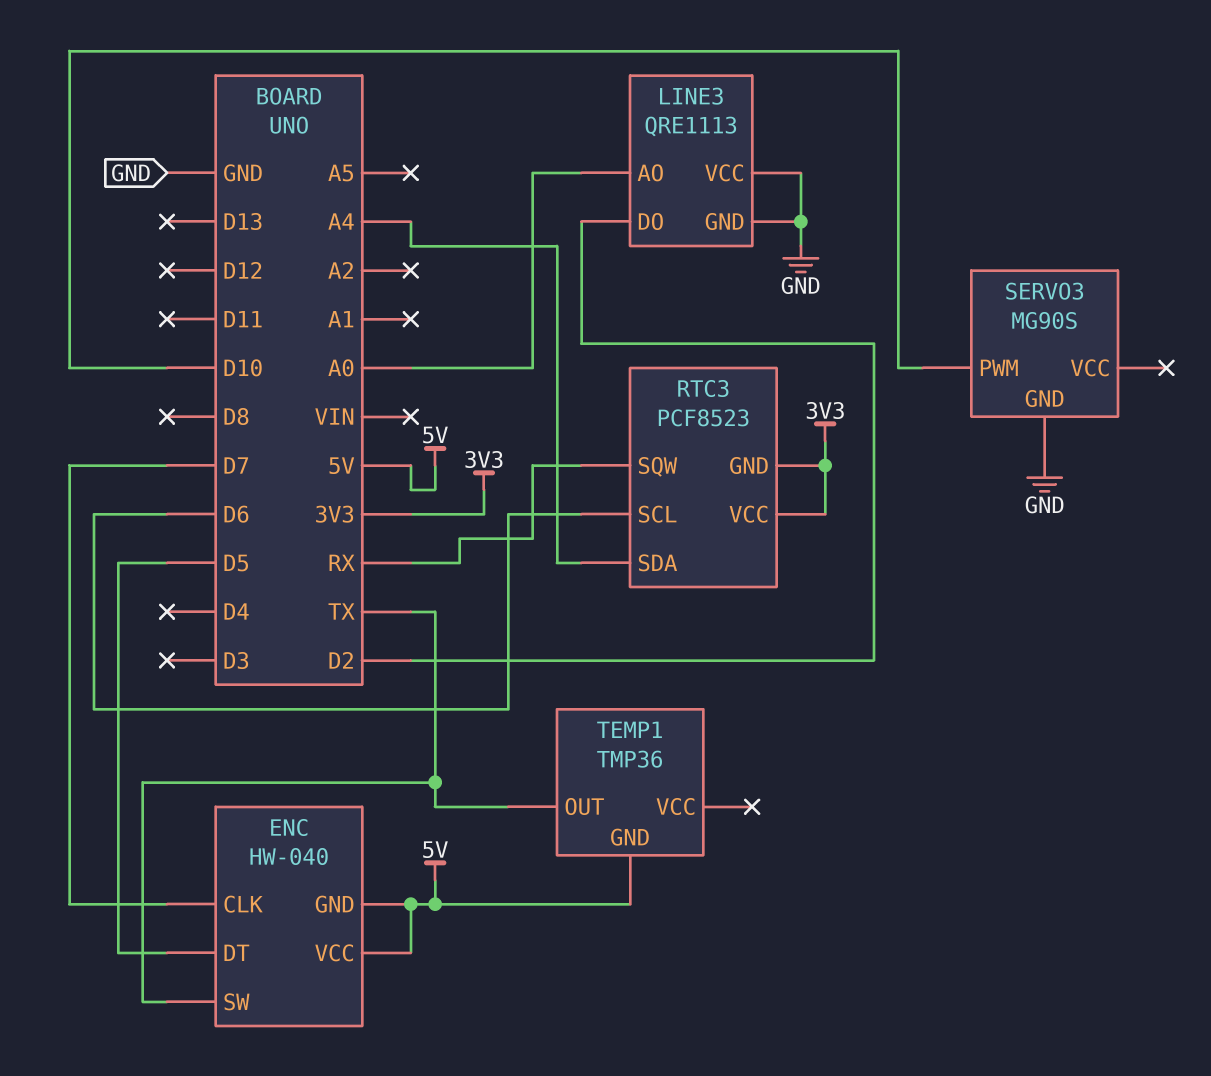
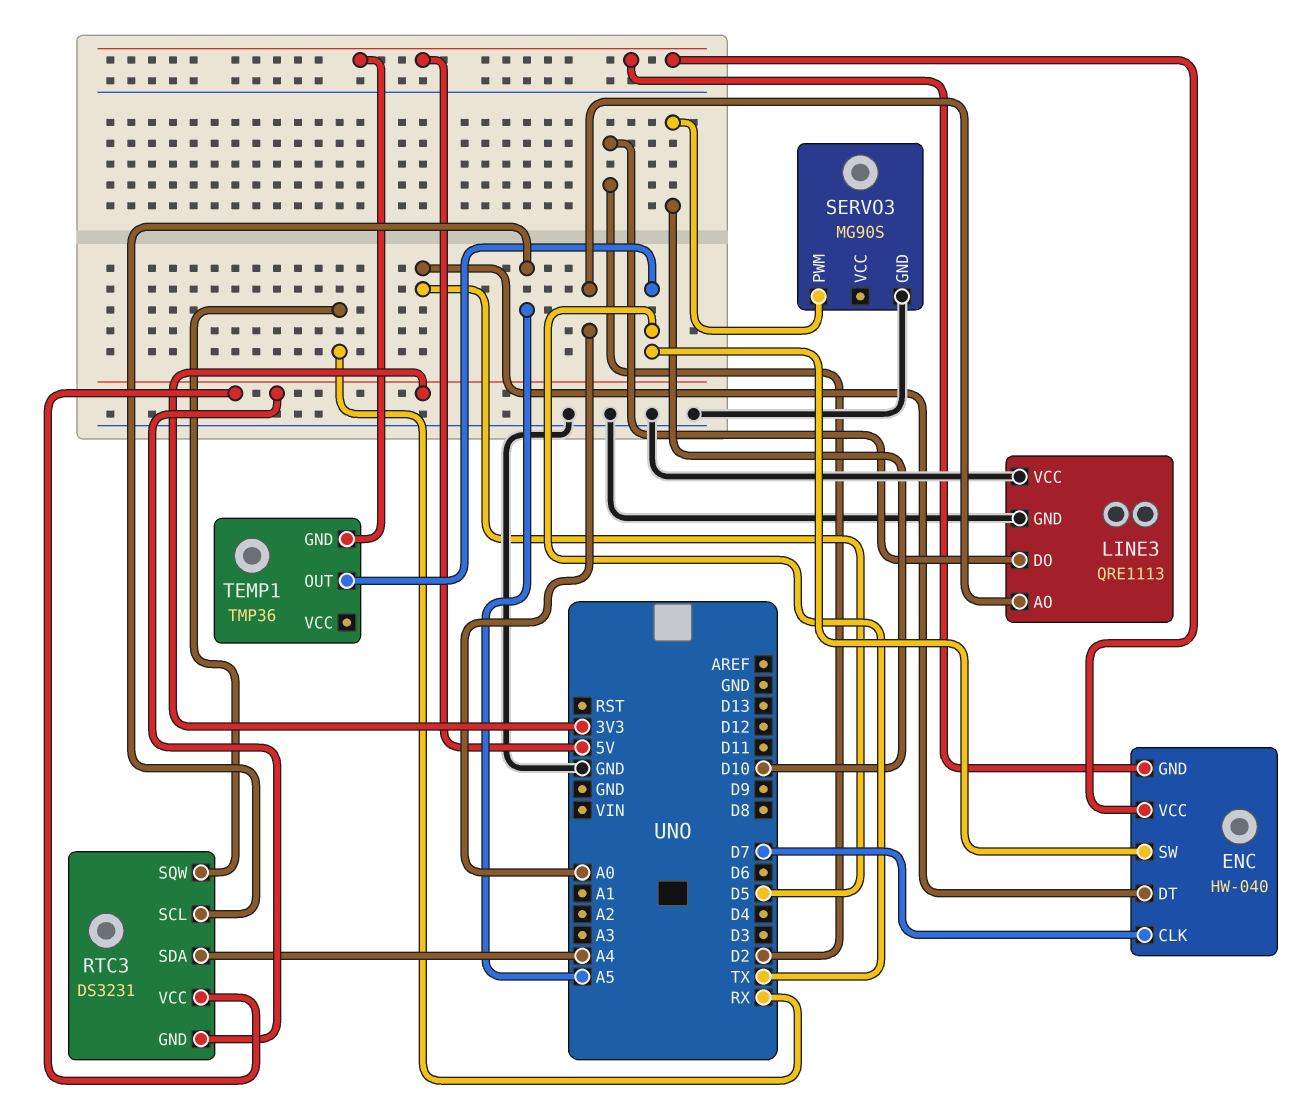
RTC3: PCF8523 -> DS3231
RTC3 pin SCL: D6 -> A5

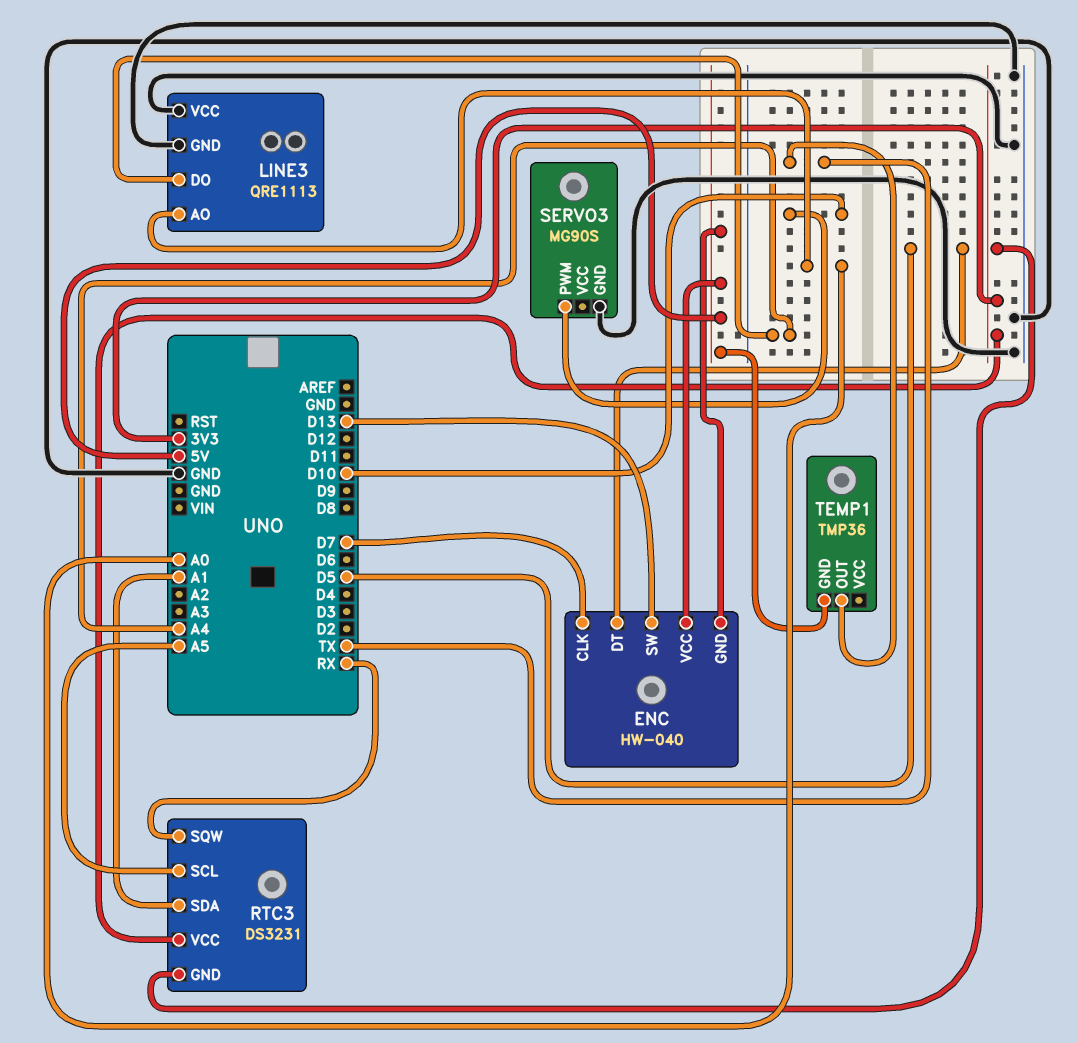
ENC pin SW: TX -> D13
LINE3 pin DO: D2 -> A4
RTC3 pin SDA: A4 -> A1

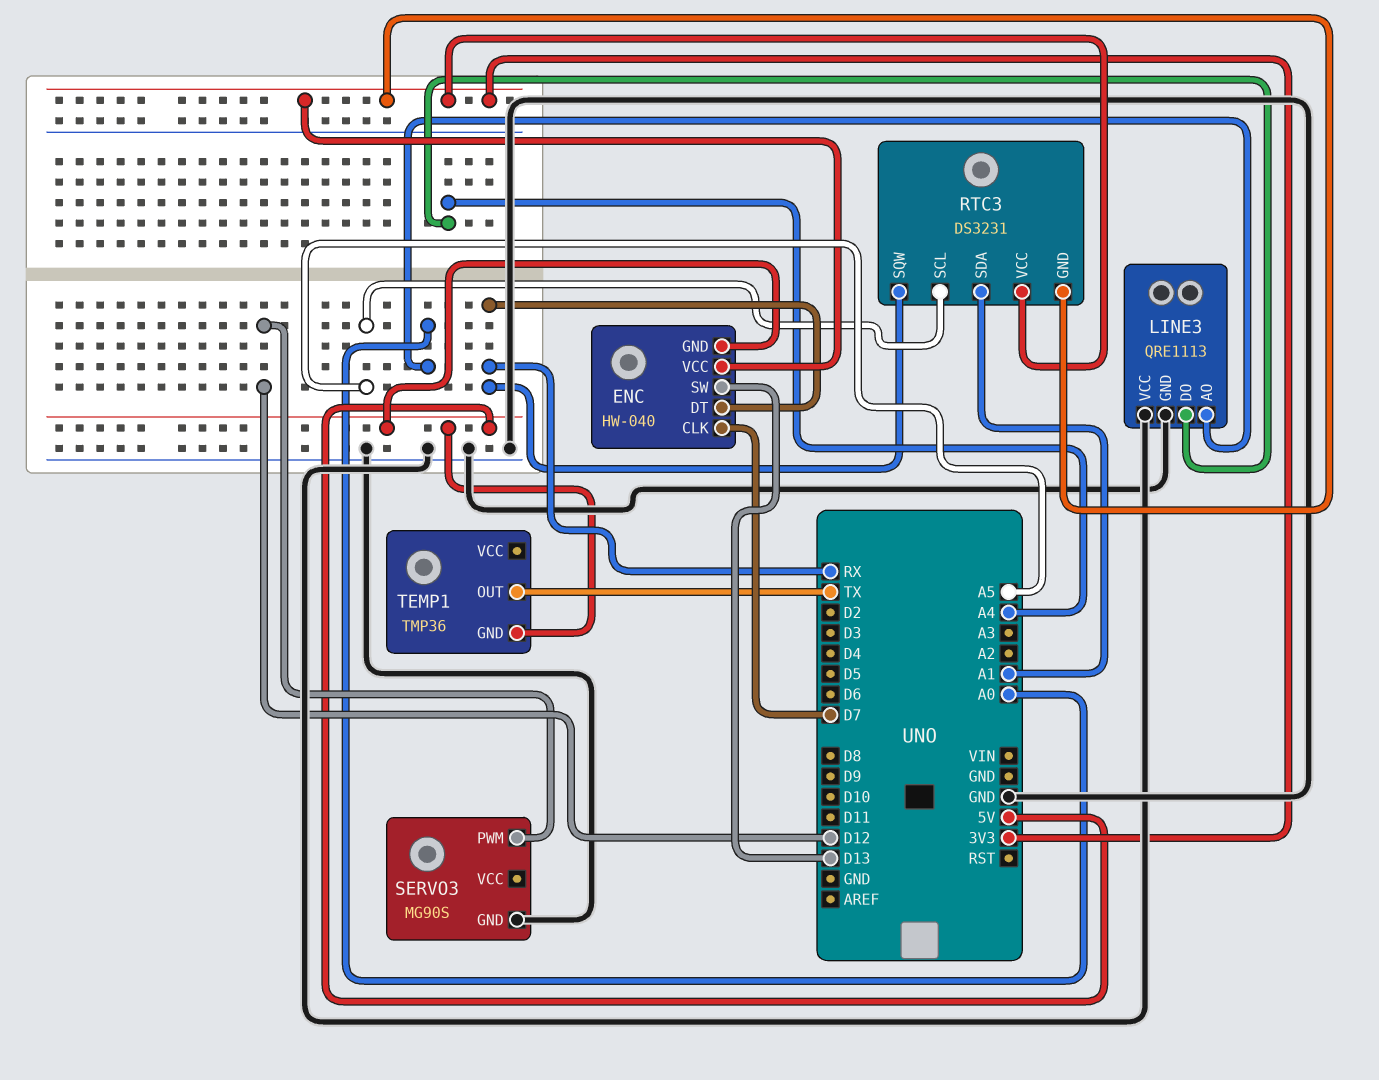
ENC pin DT: D5 -> RX
ENC pin VCC: 5V -> 3V3
SERVO3 pin PWM: D10 -> D12

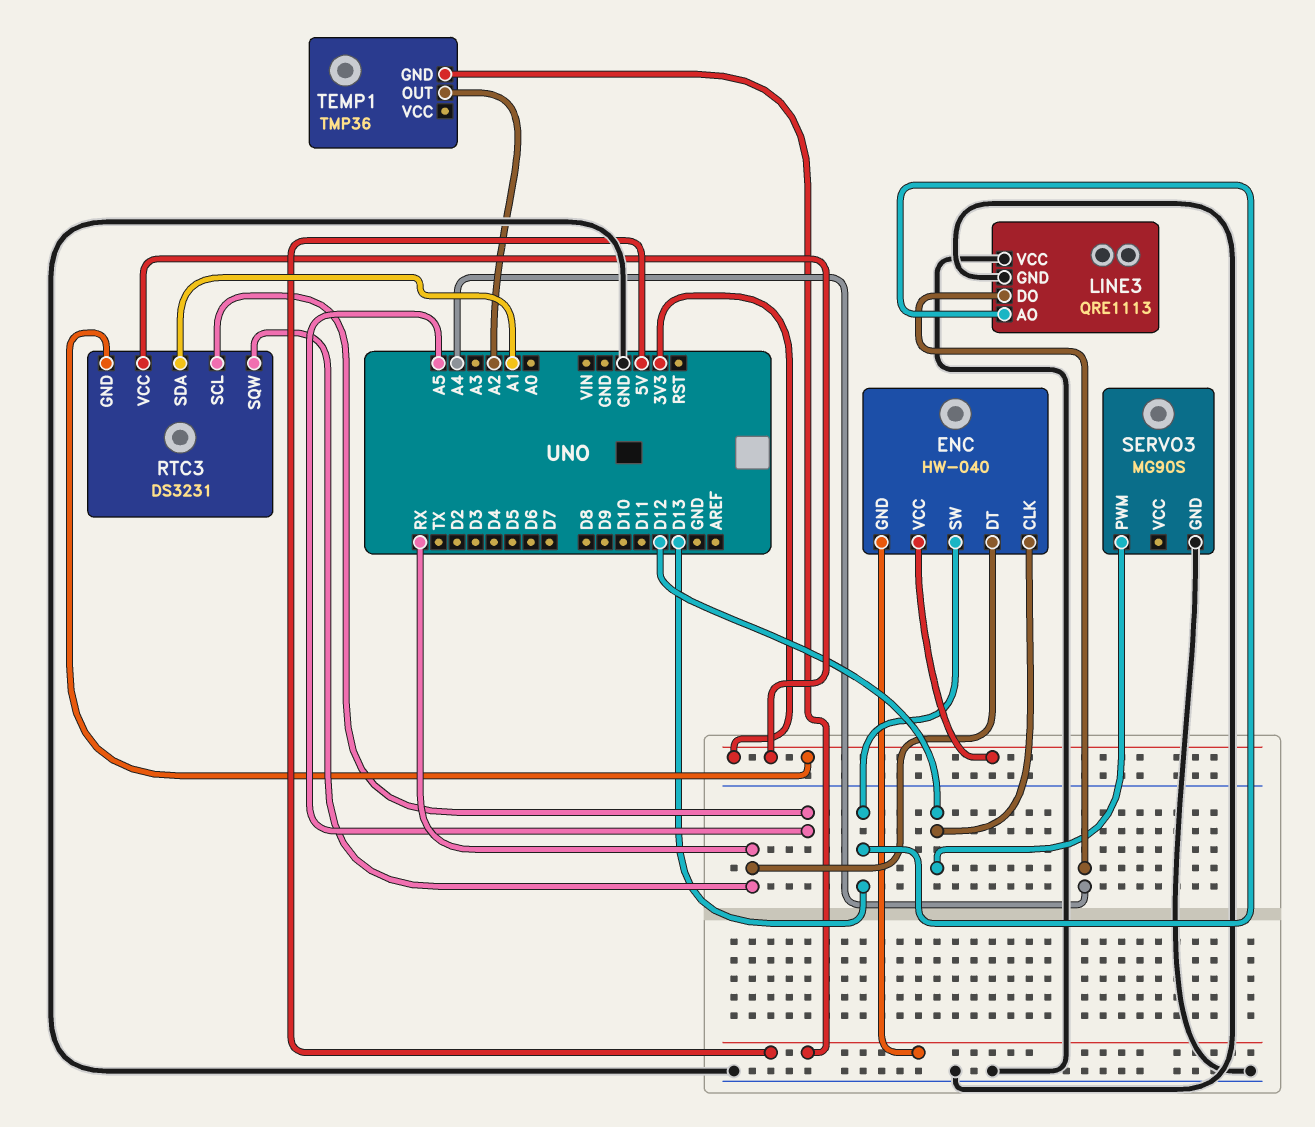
ENC pin CLK: D7 -> D12
LINE3 pin AO: A0 -> D13
TEMP1 pin OUT: TX -> A2

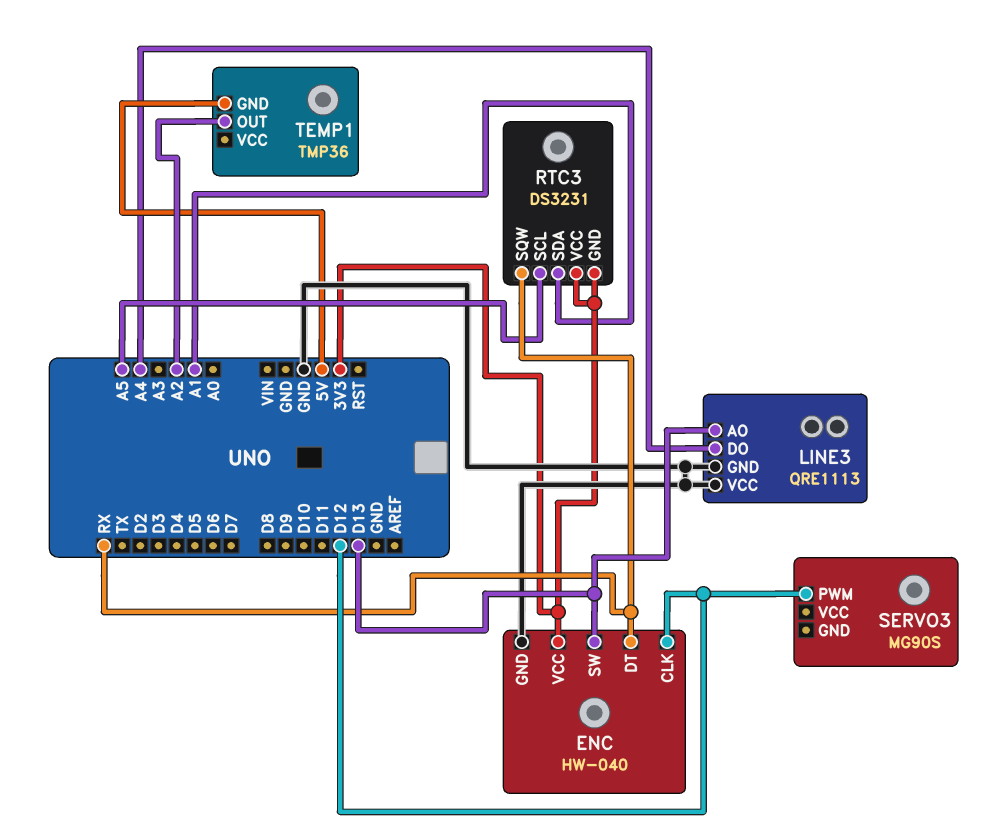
ENC pin GND: 5V -> GND
SERVO3 pin GND: GND -> none

